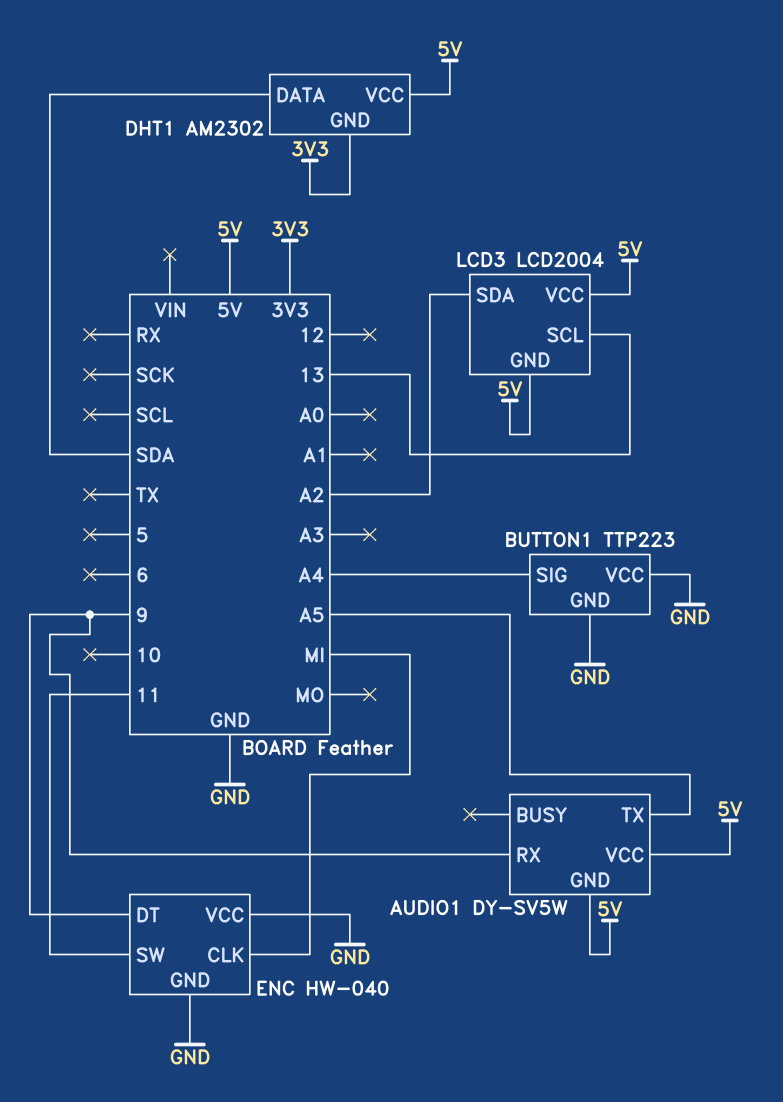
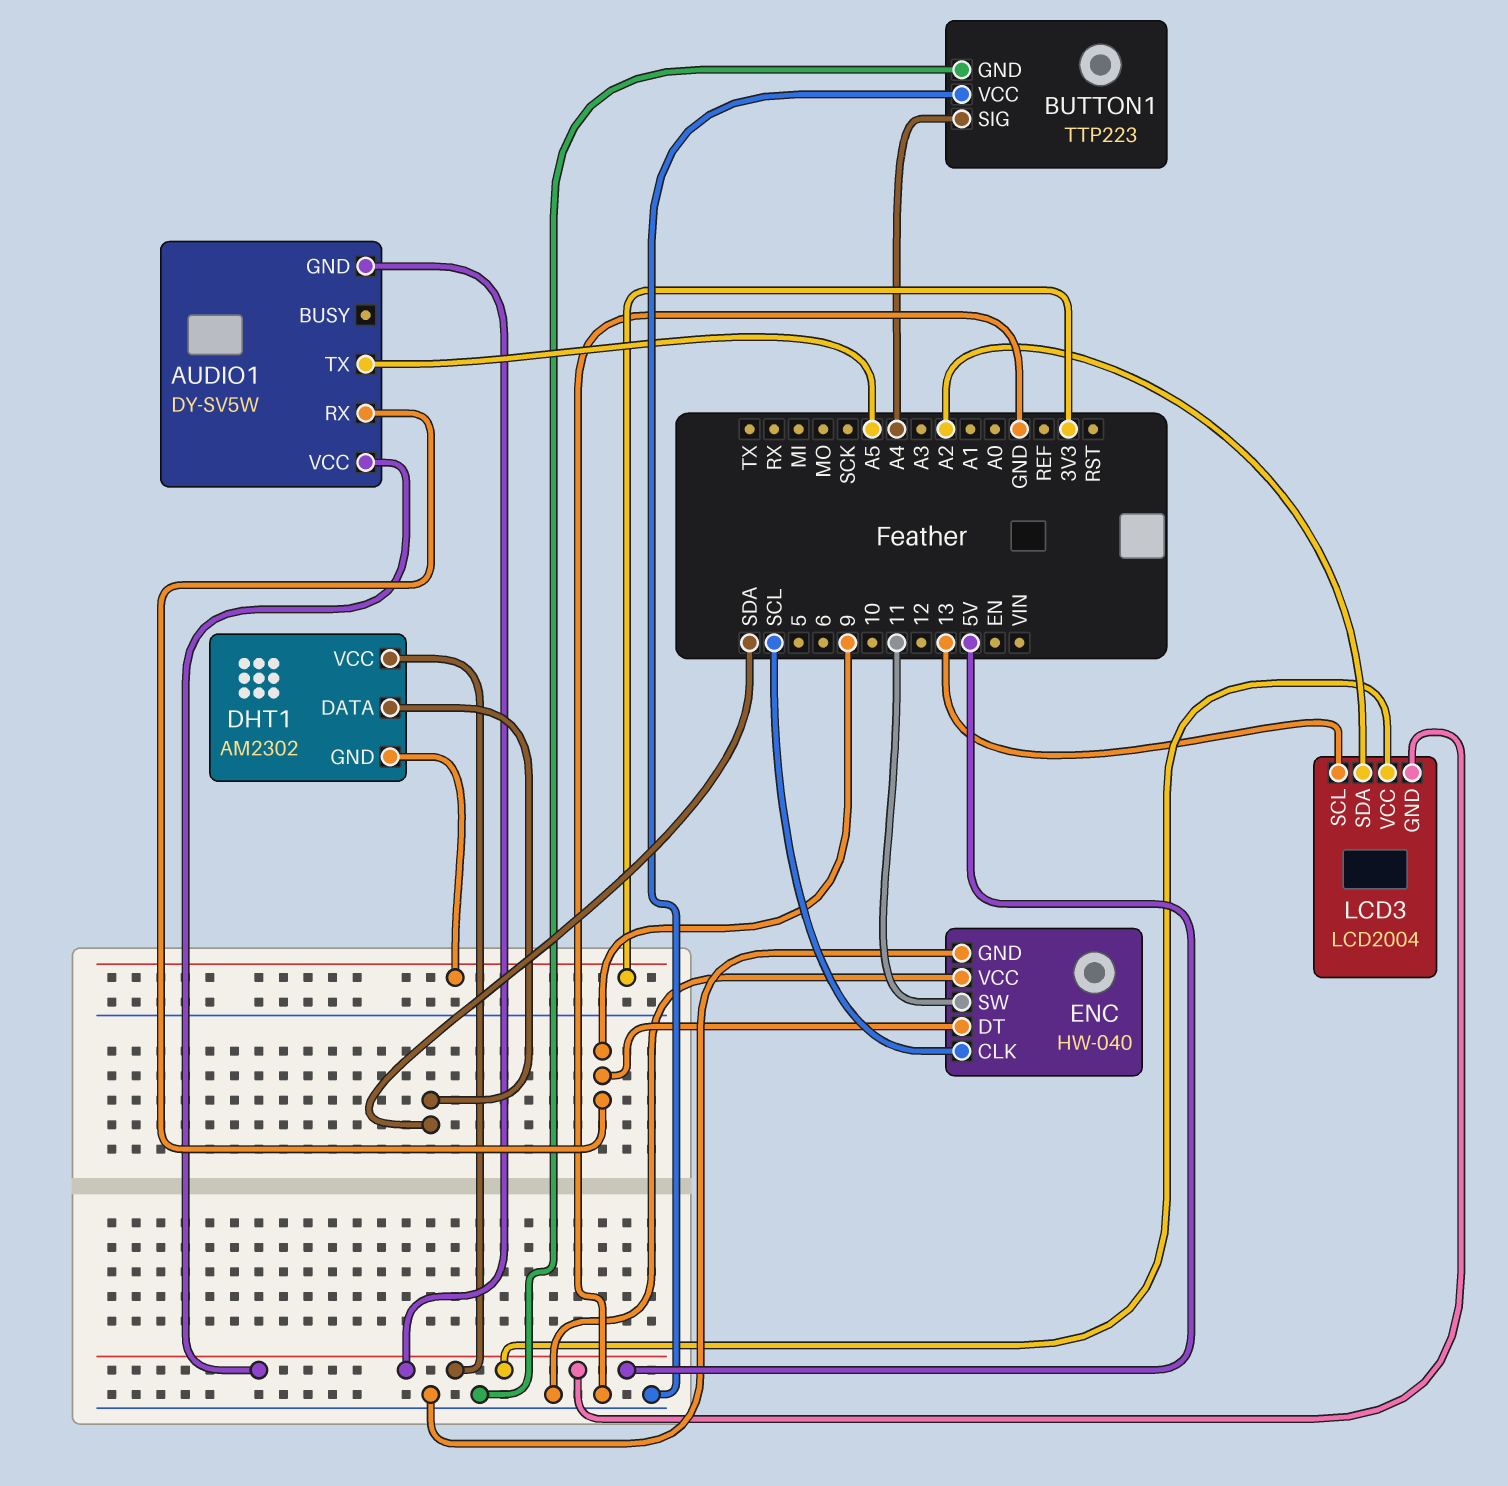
ENC pin CLK: MI -> SCL

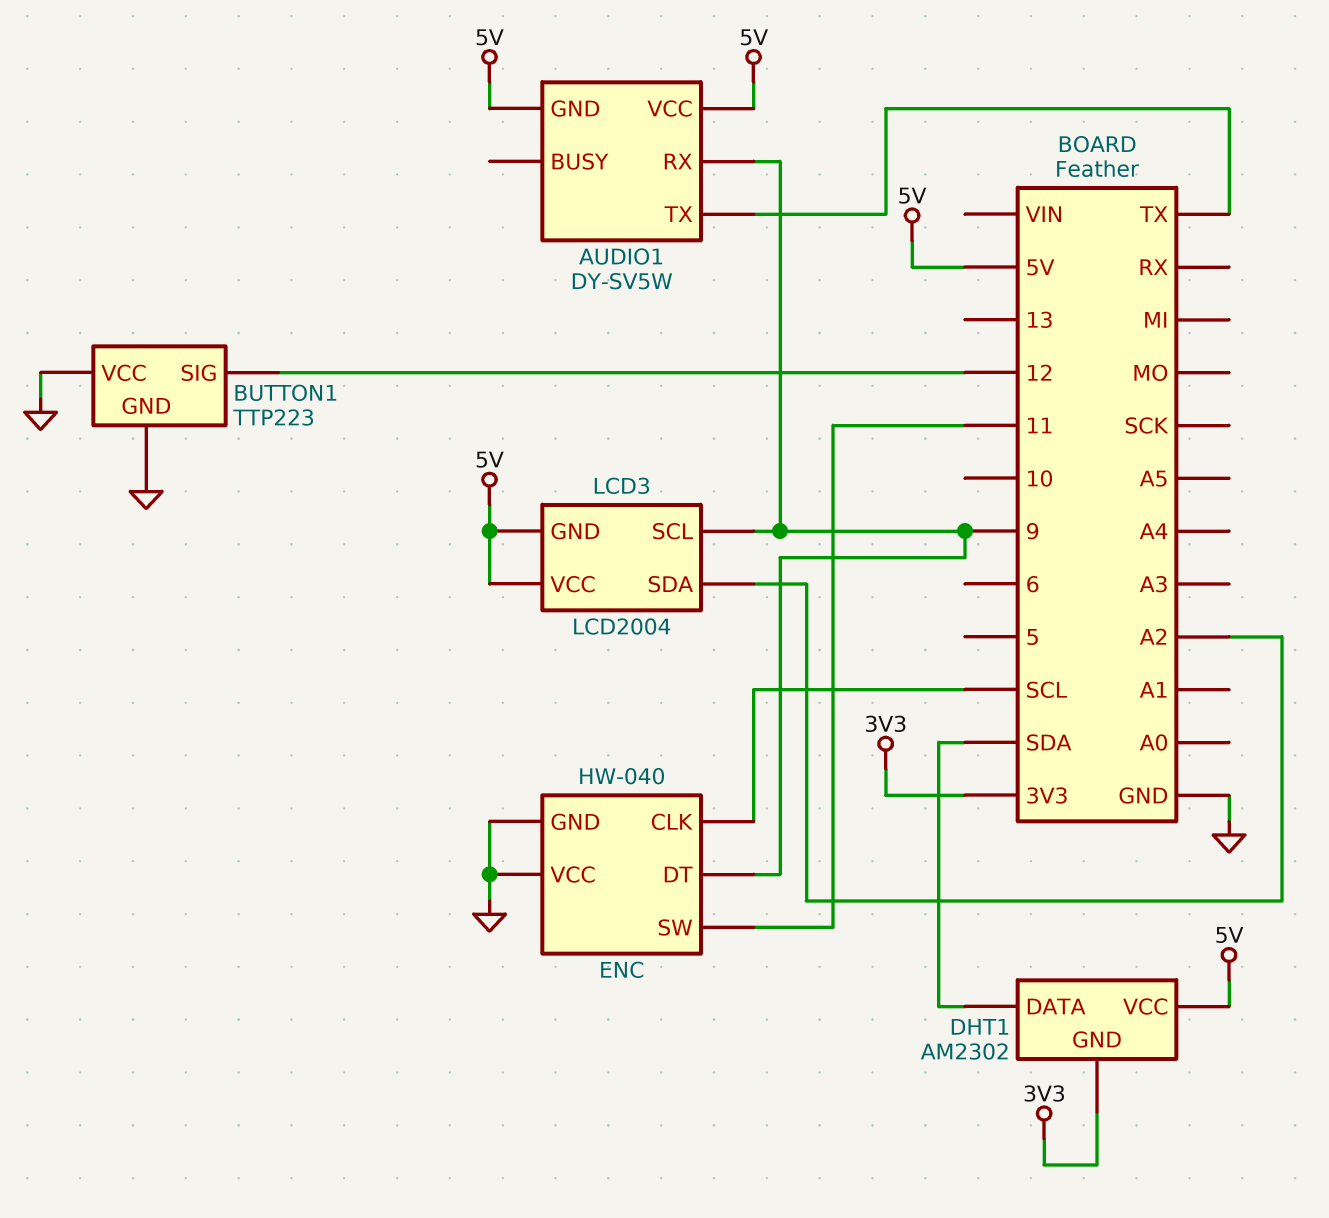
AUDIO1 pin TX: A5 -> TX
BUTTON1 pin SIG: A4 -> 12
LCD3 pin SCL: 13 -> 9

